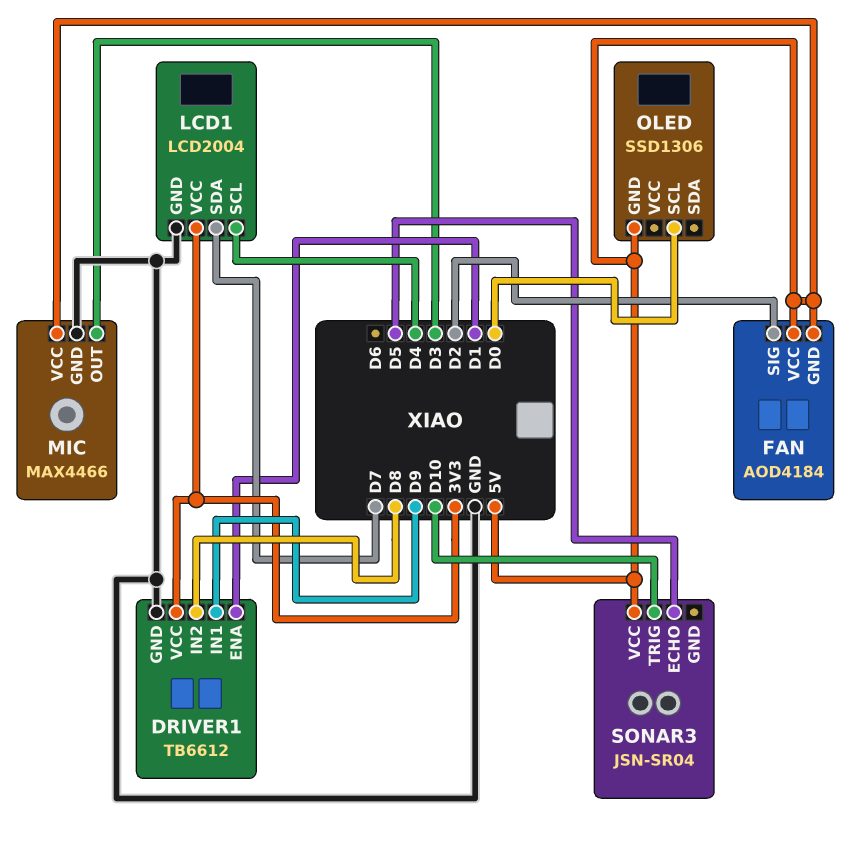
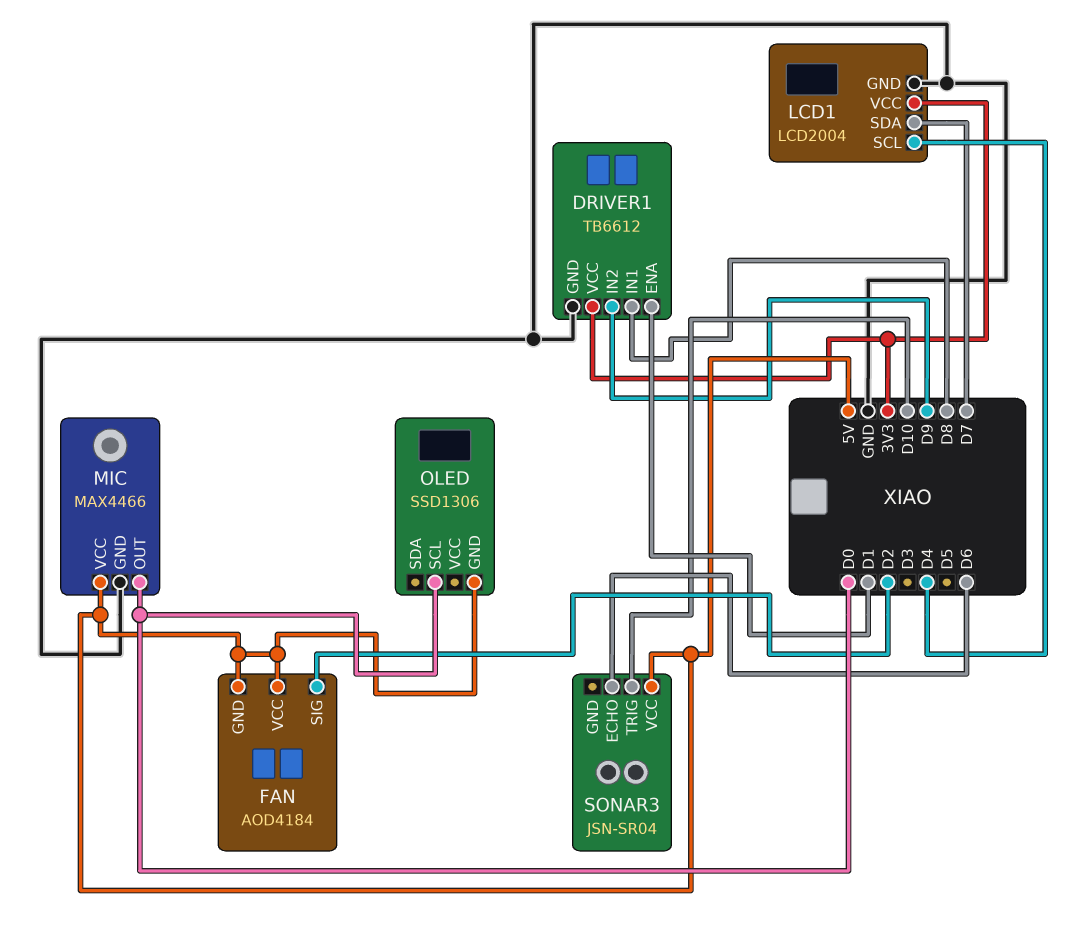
DRIVER1 pin IN1: D9 -> D8
DRIVER1 pin IN2: D8 -> D9
MIC pin OUT: D3 -> D0
SONAR3 pin ECHO: D5 -> D6

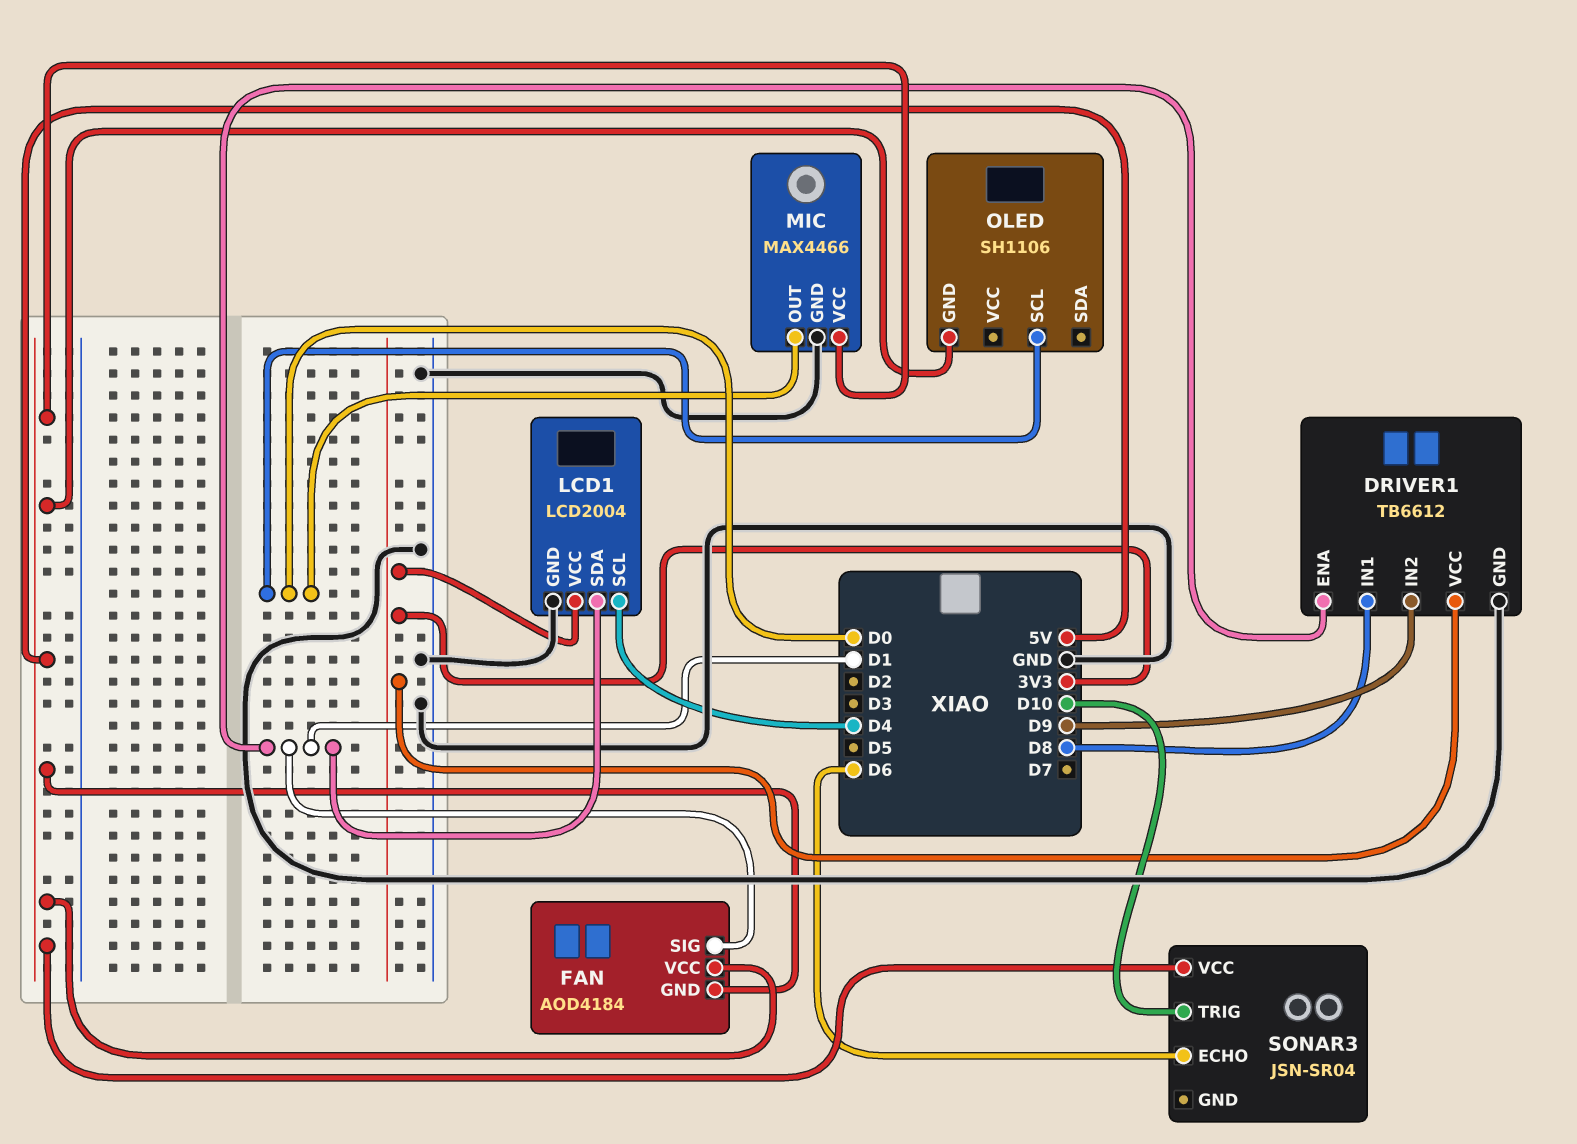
FAN pin SIG: D2 -> D1
LCD1 pin SDA: D7 -> D1
OLED: SSD1306 -> SH1106

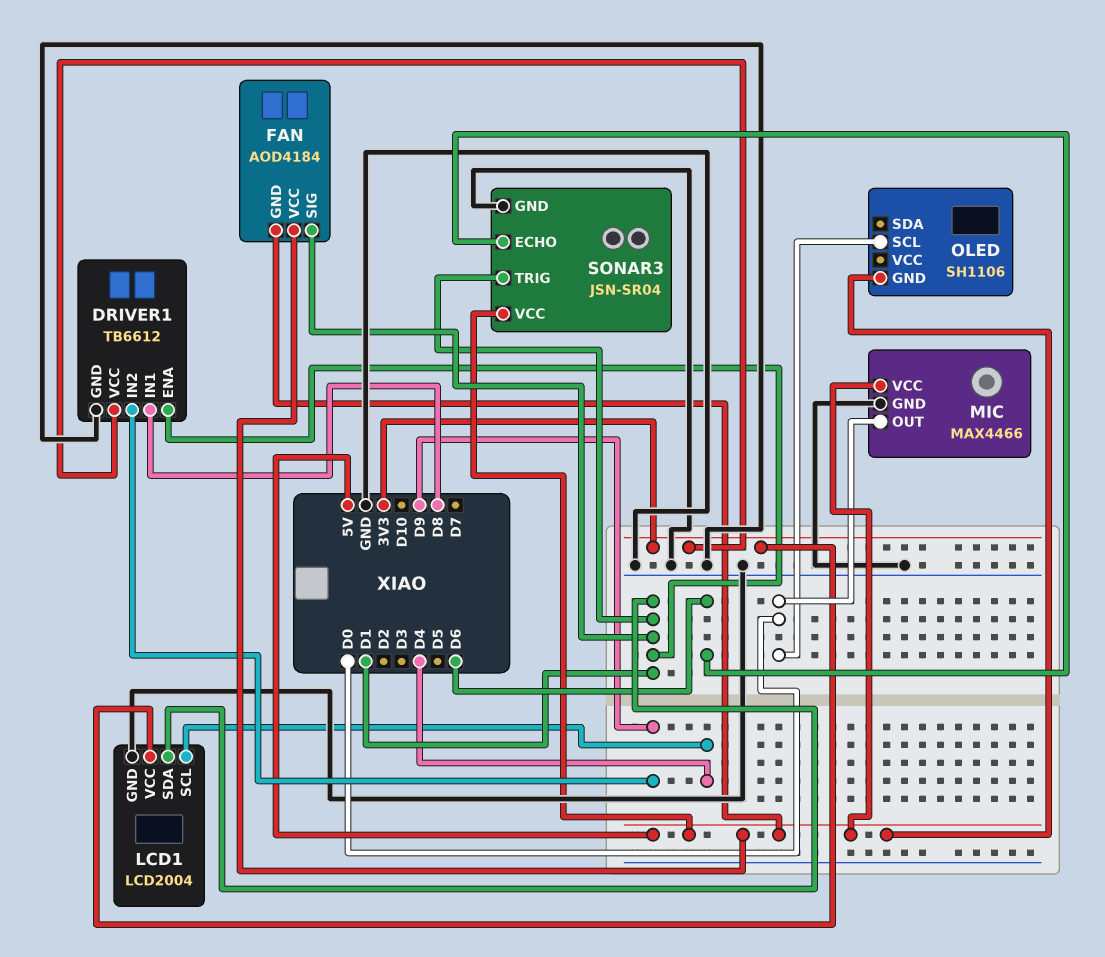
SONAR3 pin GND: none -> GND
SONAR3 pin TRIG: D10 -> D1

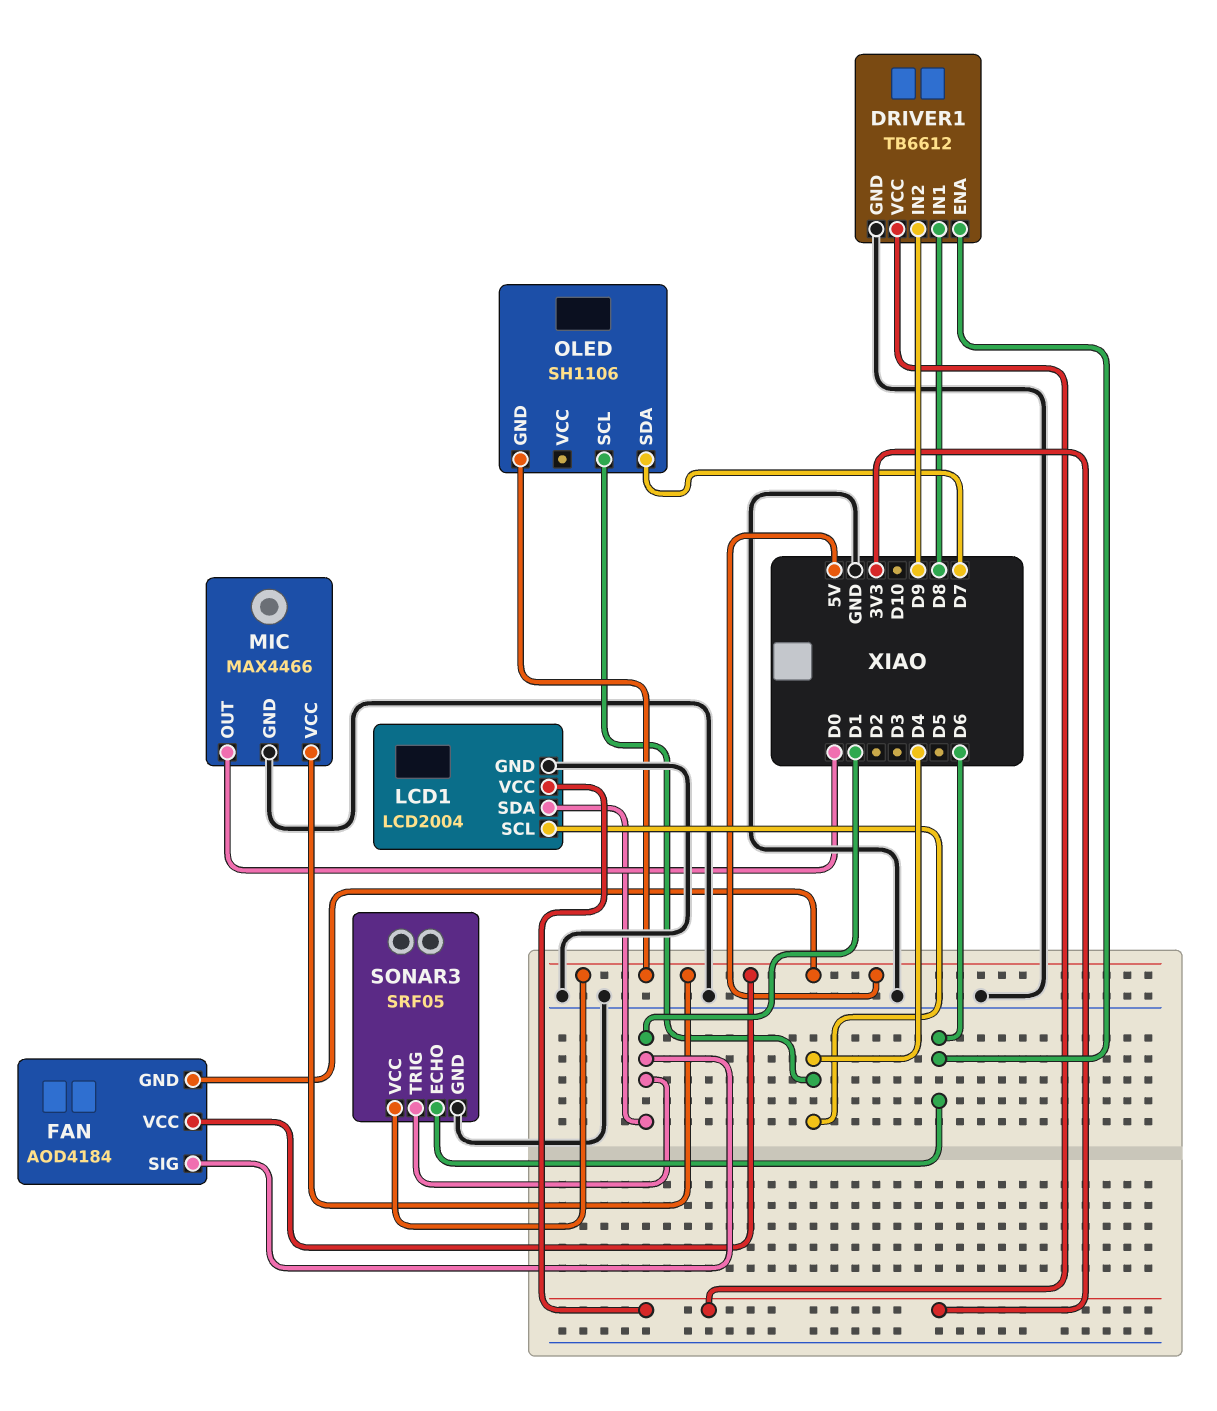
DRIVER1 pin ENA: D1 -> D6
OLED pin SCL: D0 -> D4
OLED pin SDA: none -> D7
SONAR3: JSN-SR04 -> SRF05

